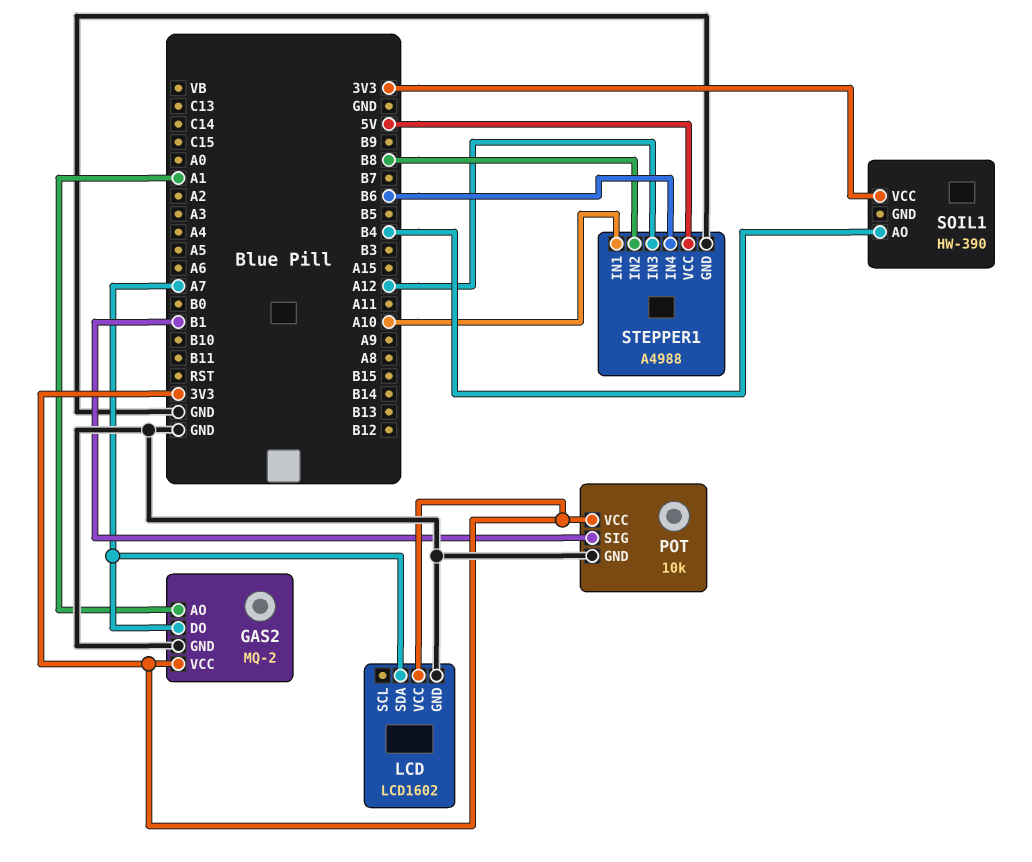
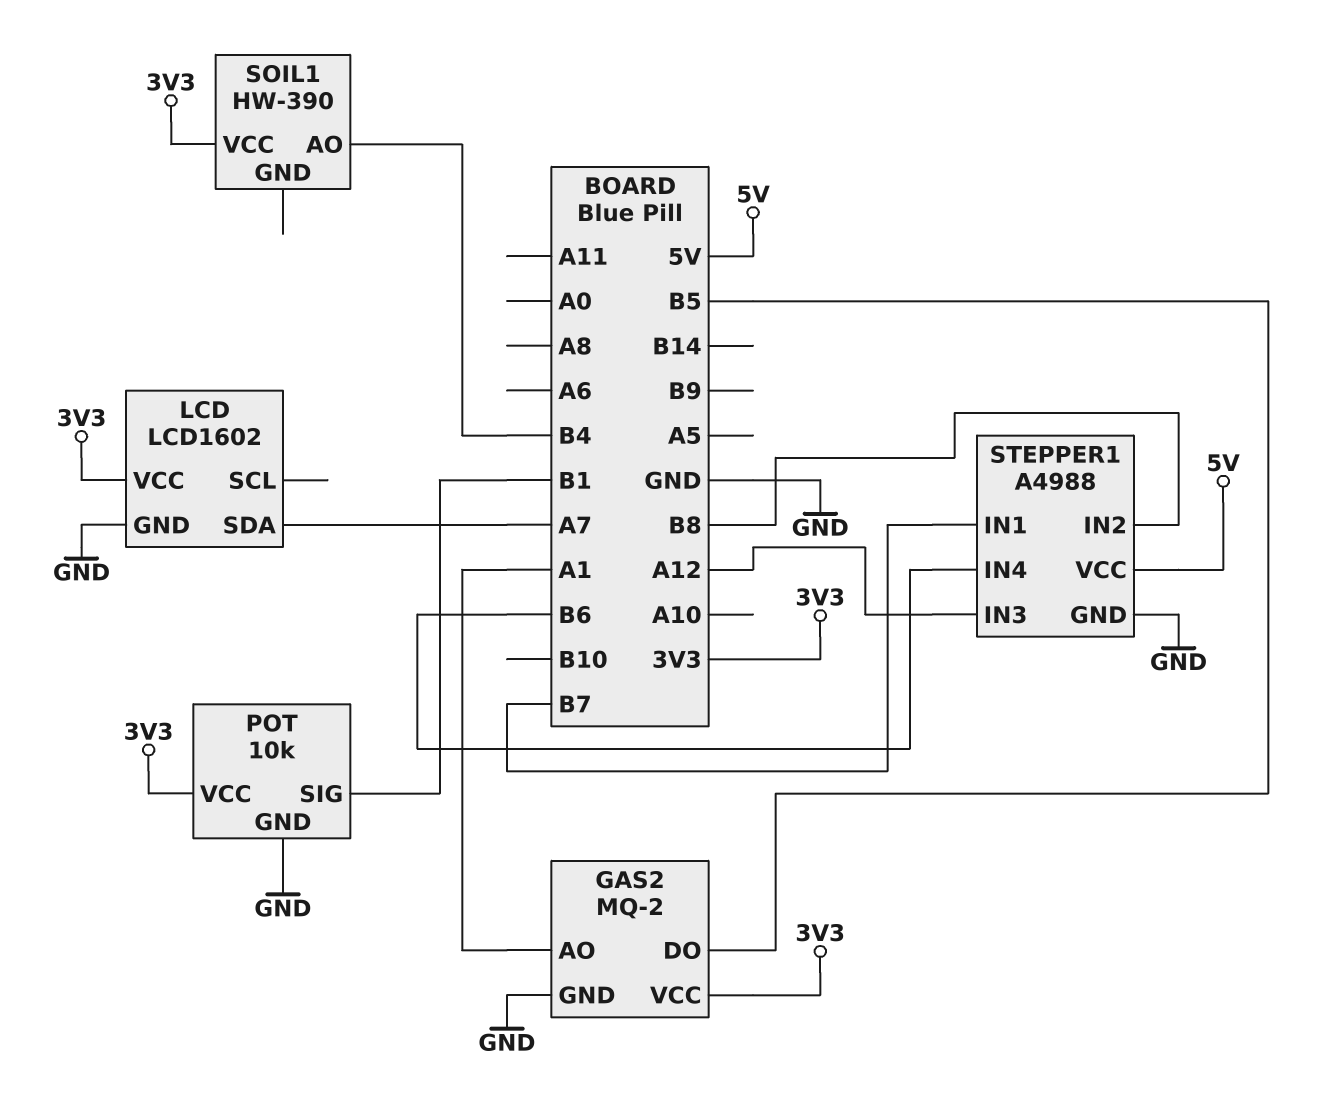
GAS2 pin DO: A7 -> B5
STEPPER1 pin IN1: A10 -> B7

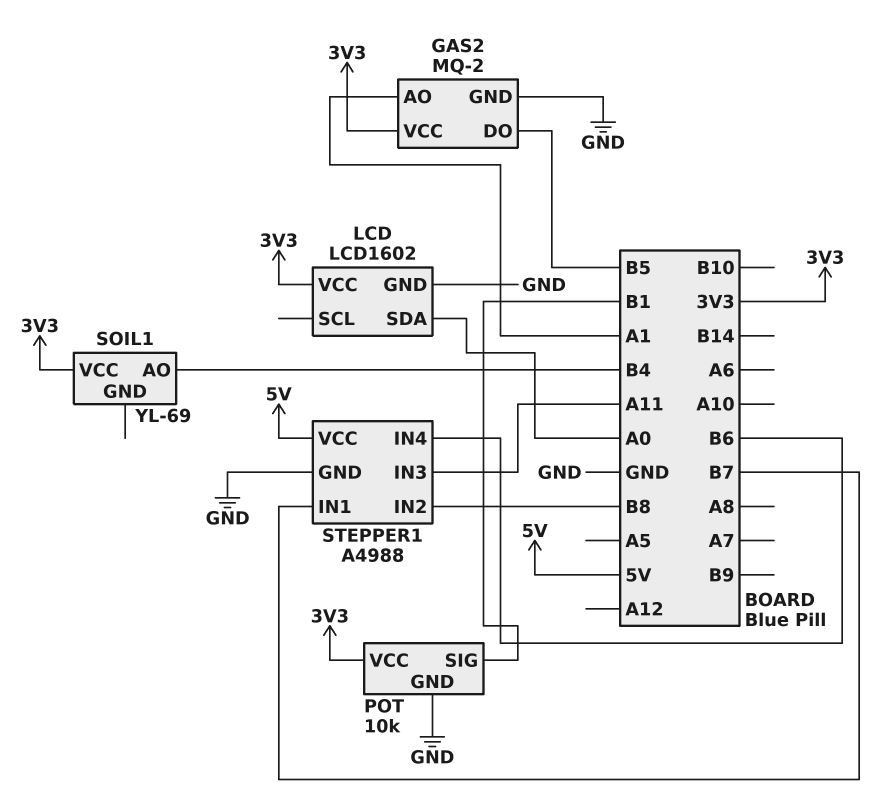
LCD pin SDA: A7 -> A0
SOIL1: HW-390 -> YL-69
STEPPER1 pin IN3: A12 -> A11

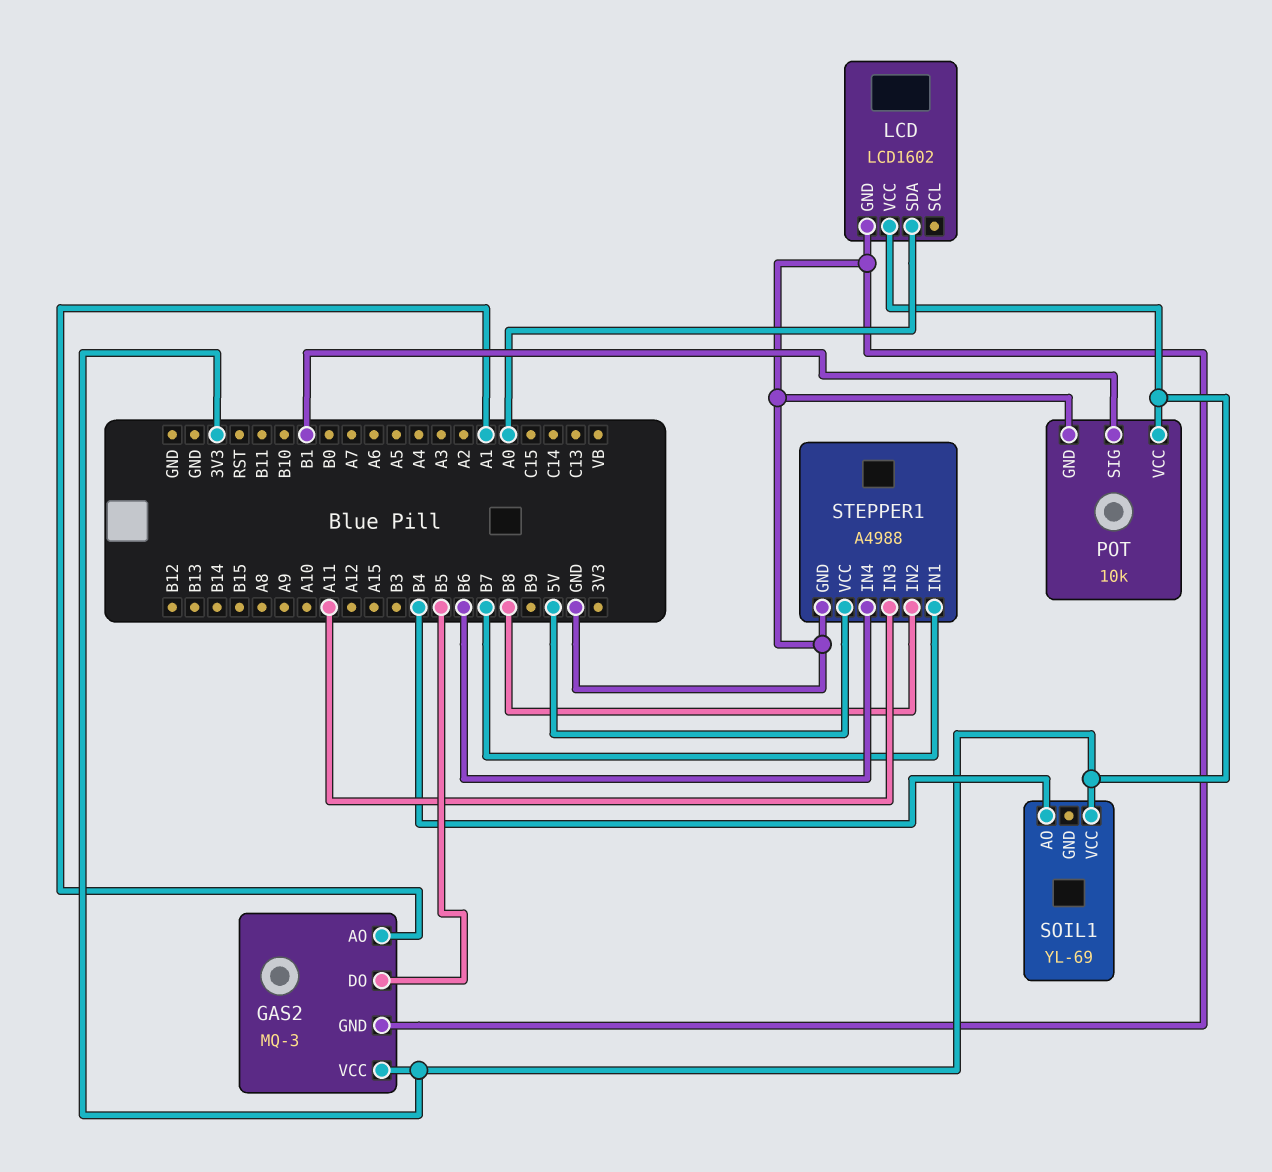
GAS2: MQ-2 -> MQ-3

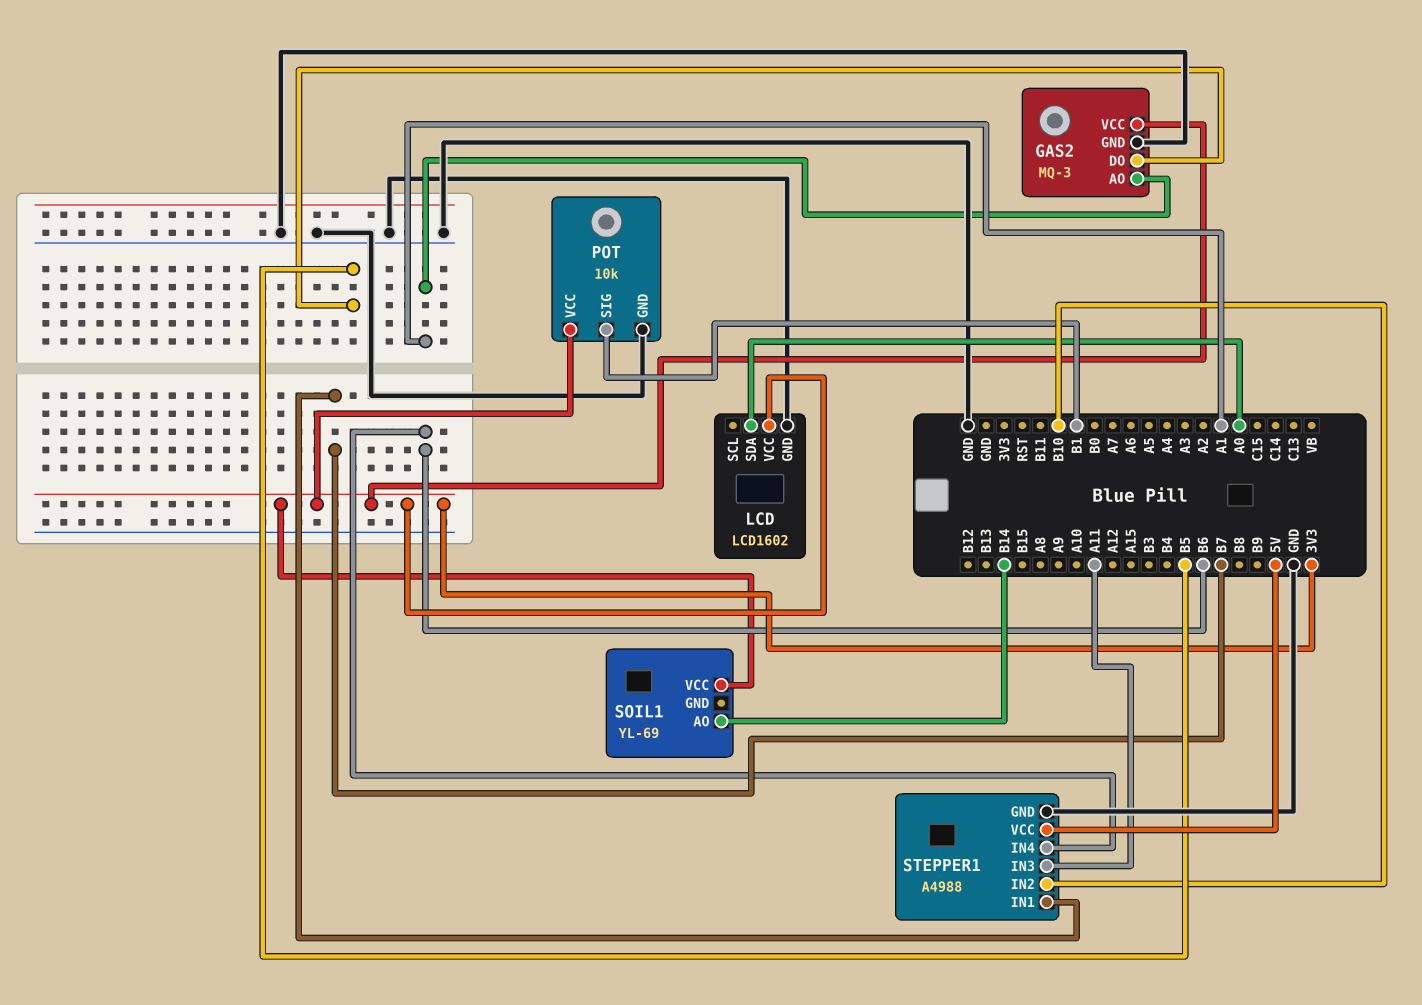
SOIL1 pin AO: B4 -> B14
STEPPER1 pin IN2: B8 -> B10

